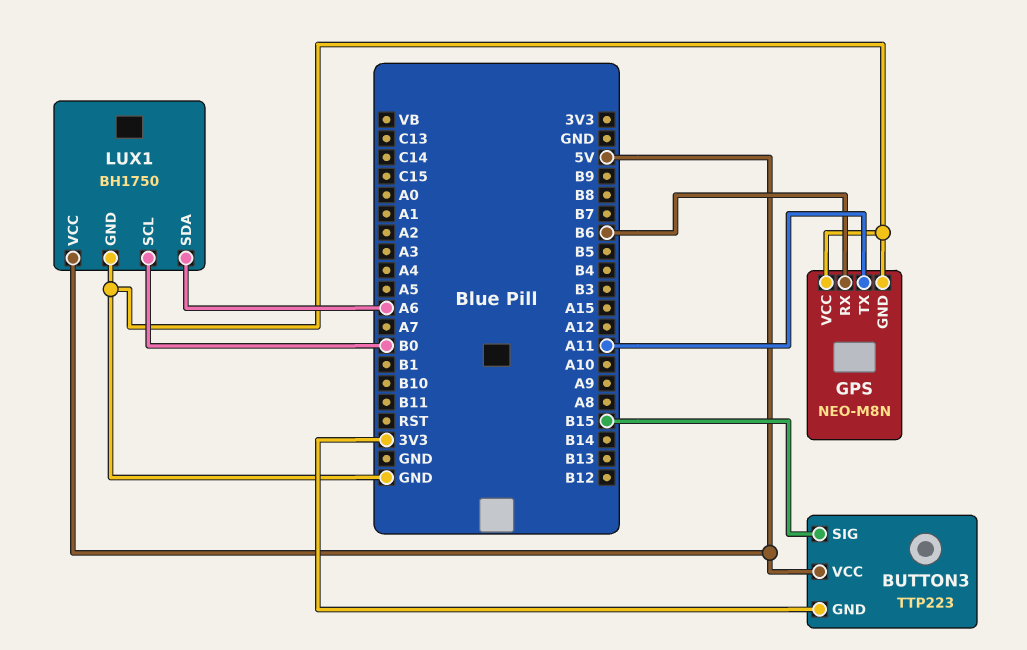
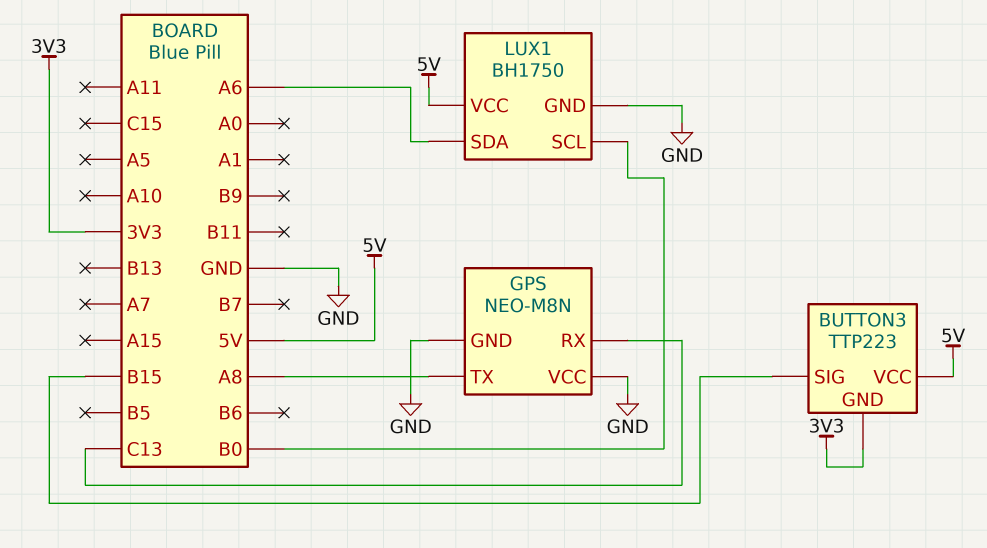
GPS pin RX: B6 -> C13
GPS pin TX: A11 -> A8

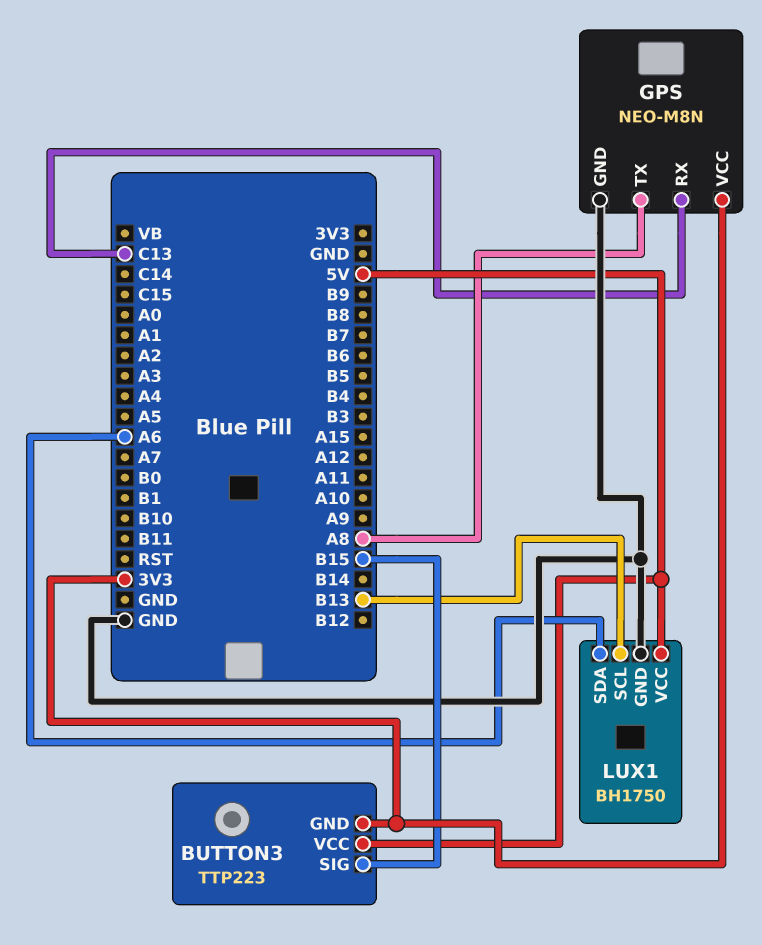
GPS pin VCC: GND -> 3V3
LUX1 pin SCL: B0 -> B13

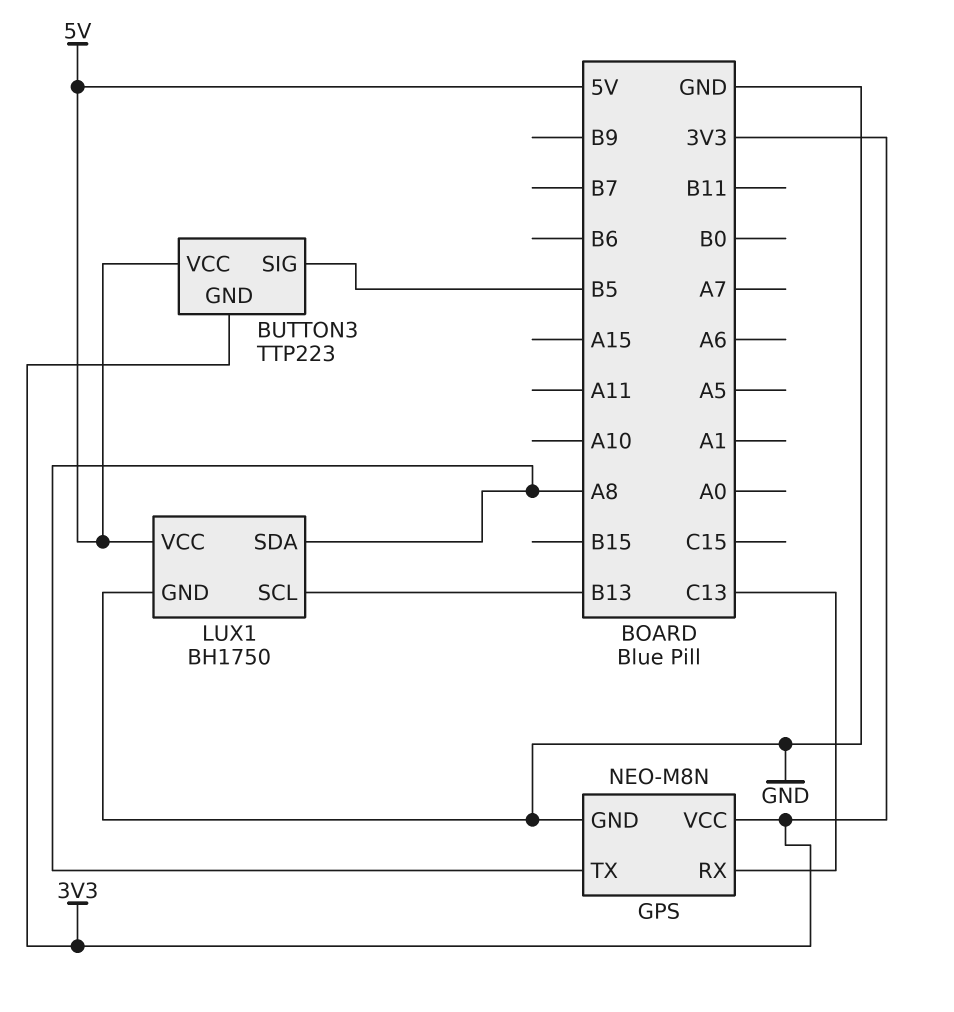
BUTTON3 pin SIG: B15 -> B5
LUX1 pin SDA: A6 -> A8

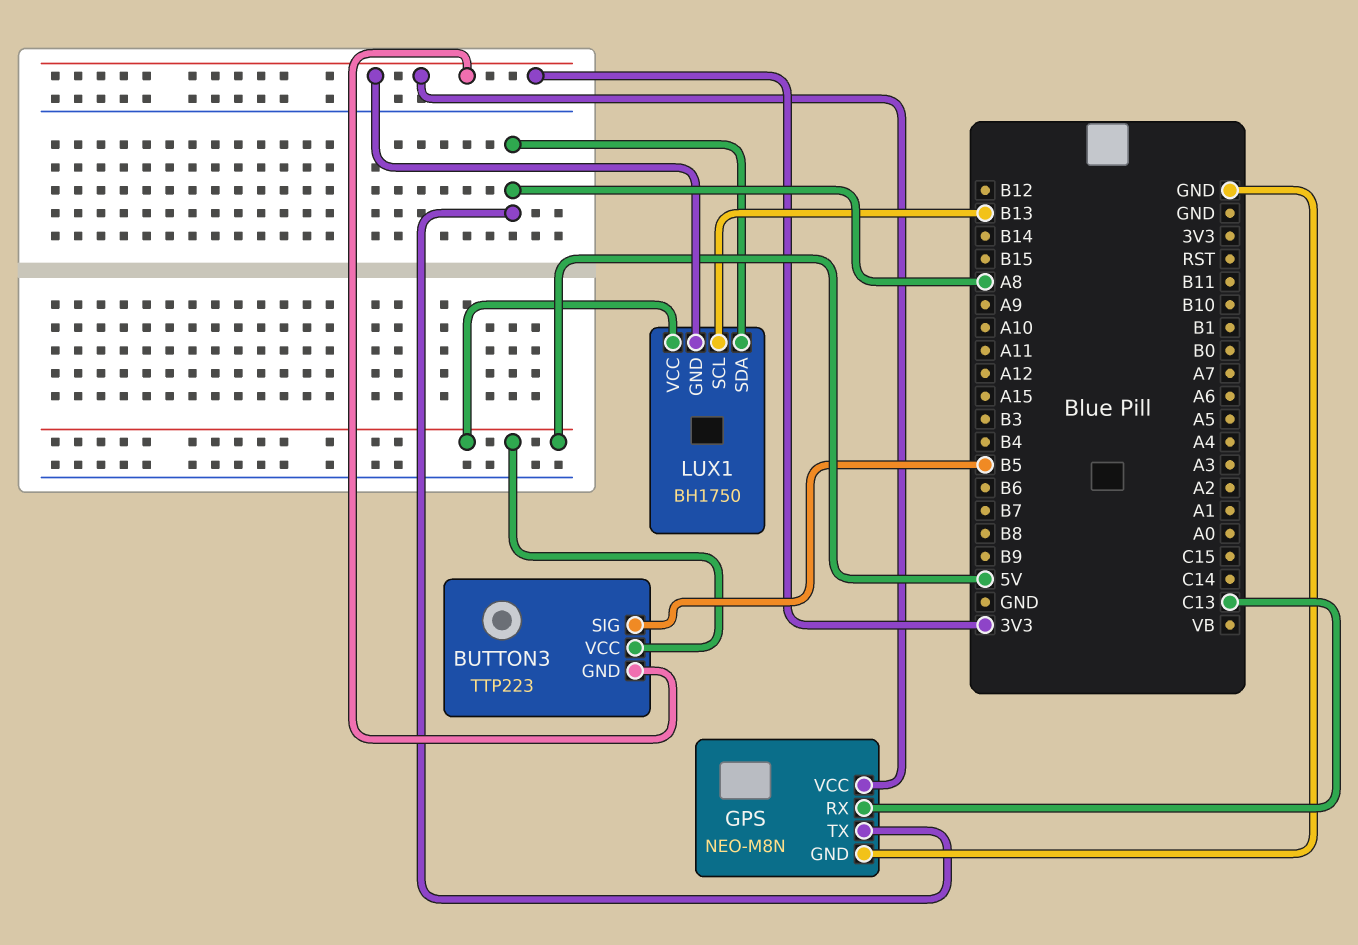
LUX1 pin GND: GND -> 3V3

